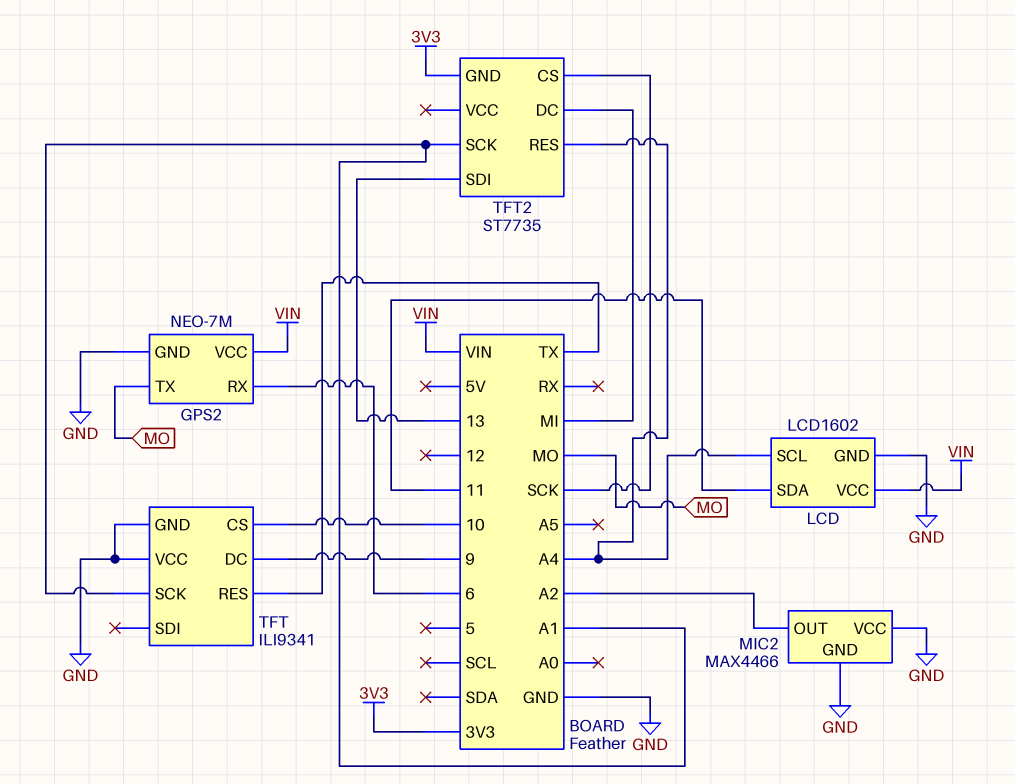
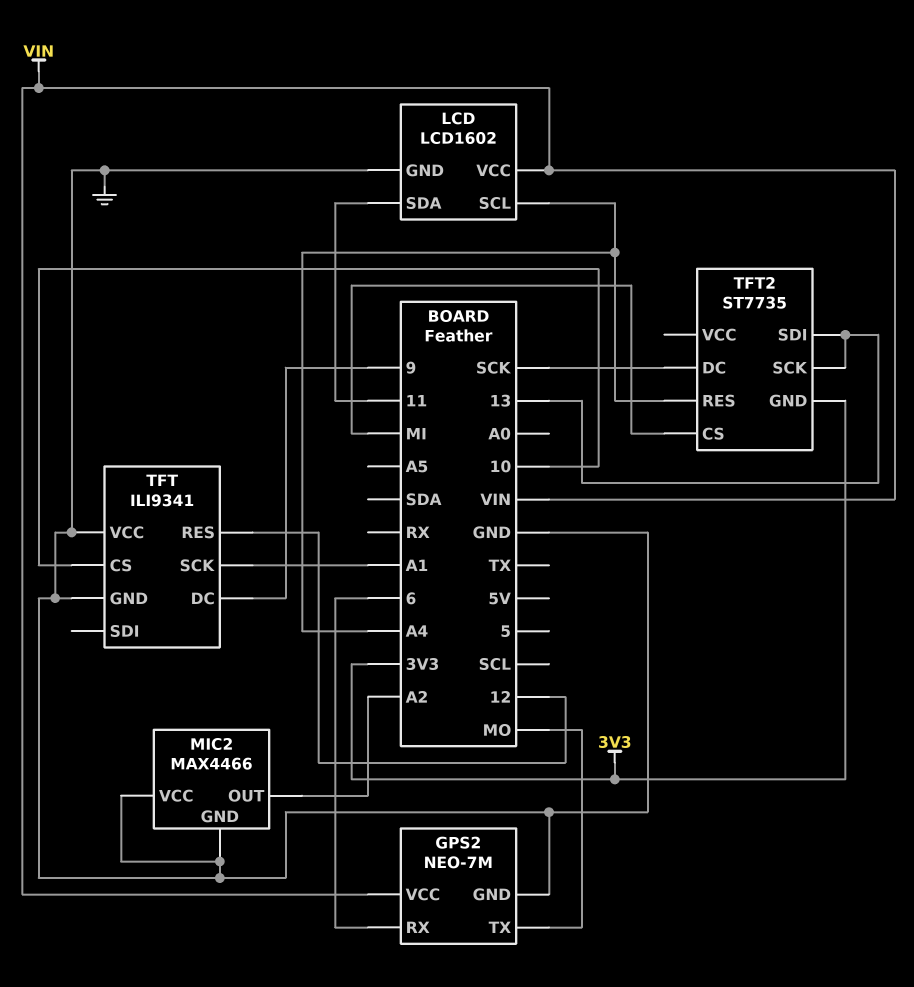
TFT pin RES: TX -> 12
TFT2 pin CS: SCK -> MI
TFT2 pin DC: MI -> SCK
TFT2 pin SCK: A1 -> 13

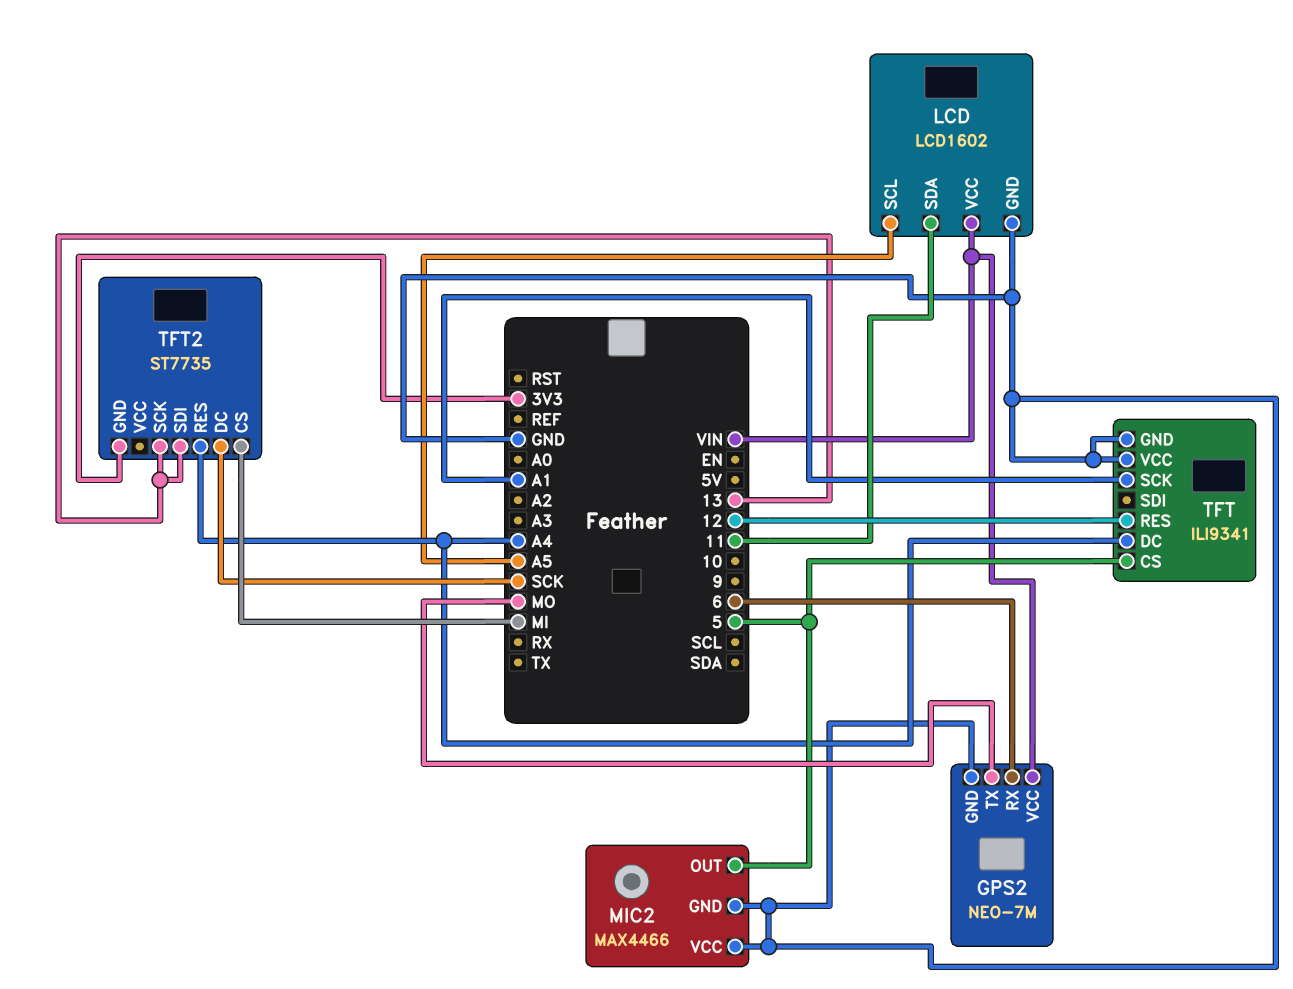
LCD pin SCL: A4 -> A5
MIC2 pin OUT: A2 -> 5
TFT pin CS: 10 -> 5
TFT pin DC: 9 -> A4

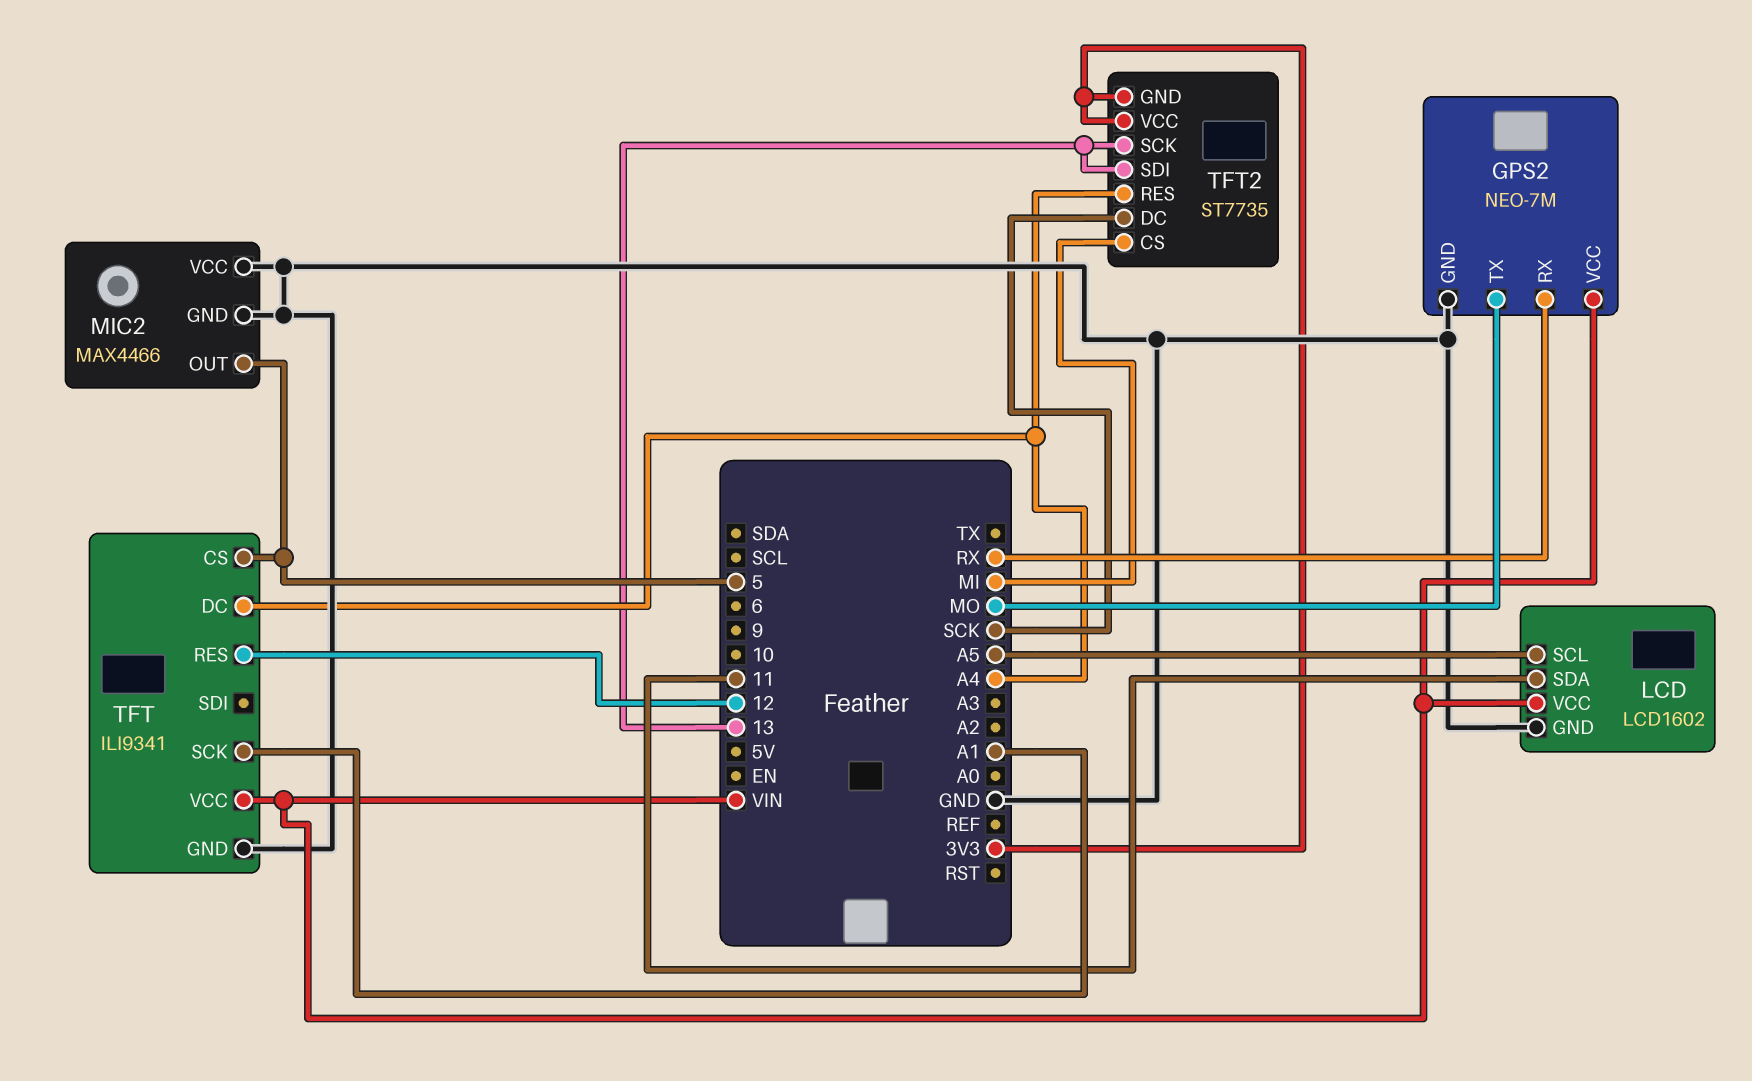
GPS2 pin RX: 6 -> RX
TFT pin VCC: GND -> VIN
TFT2 pin VCC: none -> 3V3

